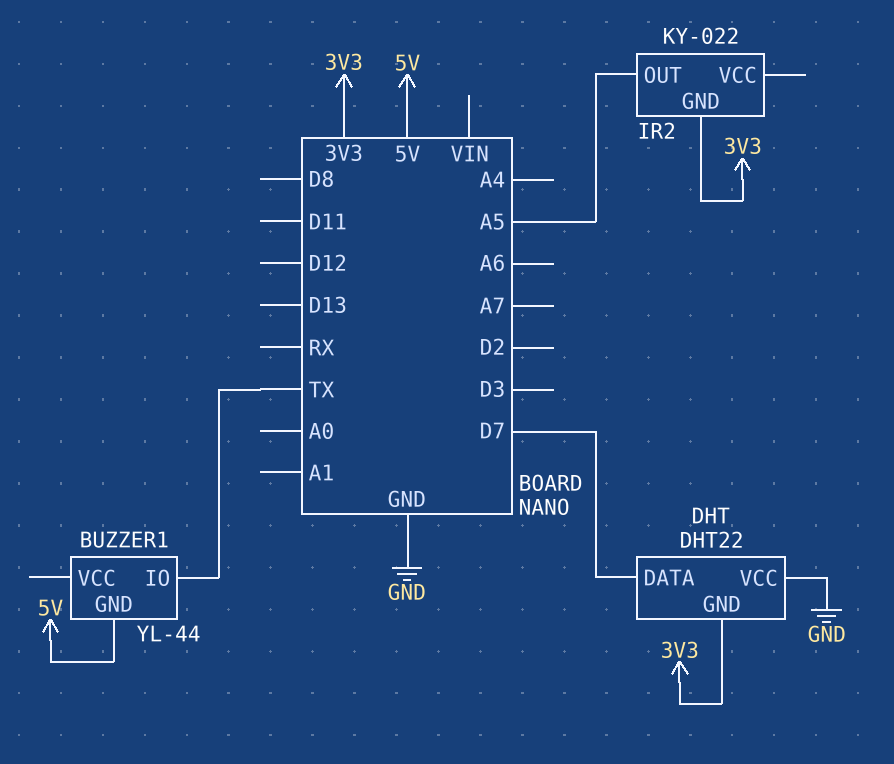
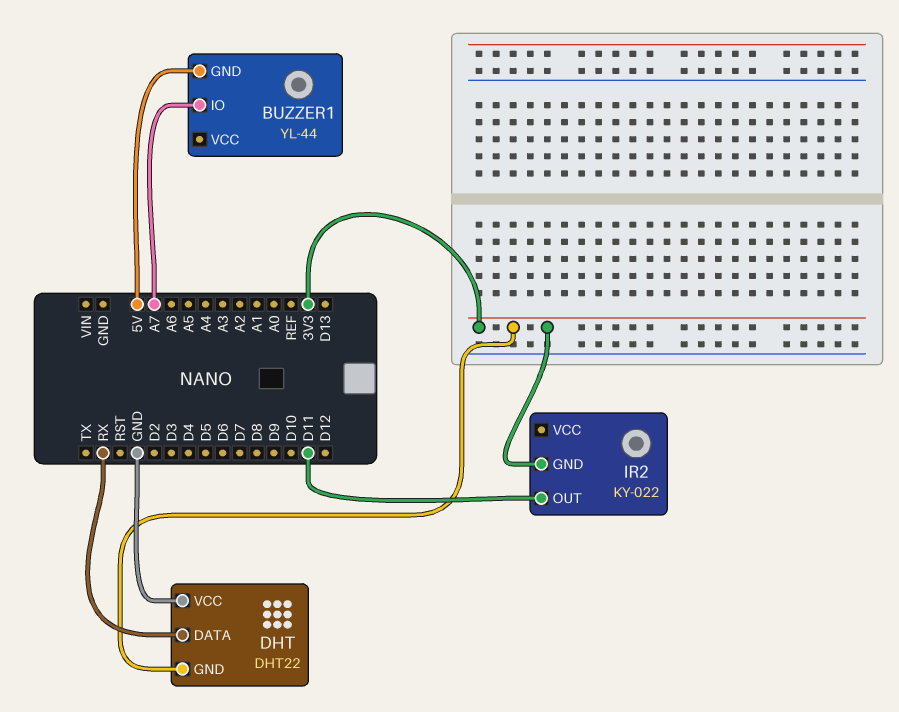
BUZZER1 pin IO: TX -> A7
DHT pin DATA: D7 -> RX
IR2 pin OUT: A5 -> D11

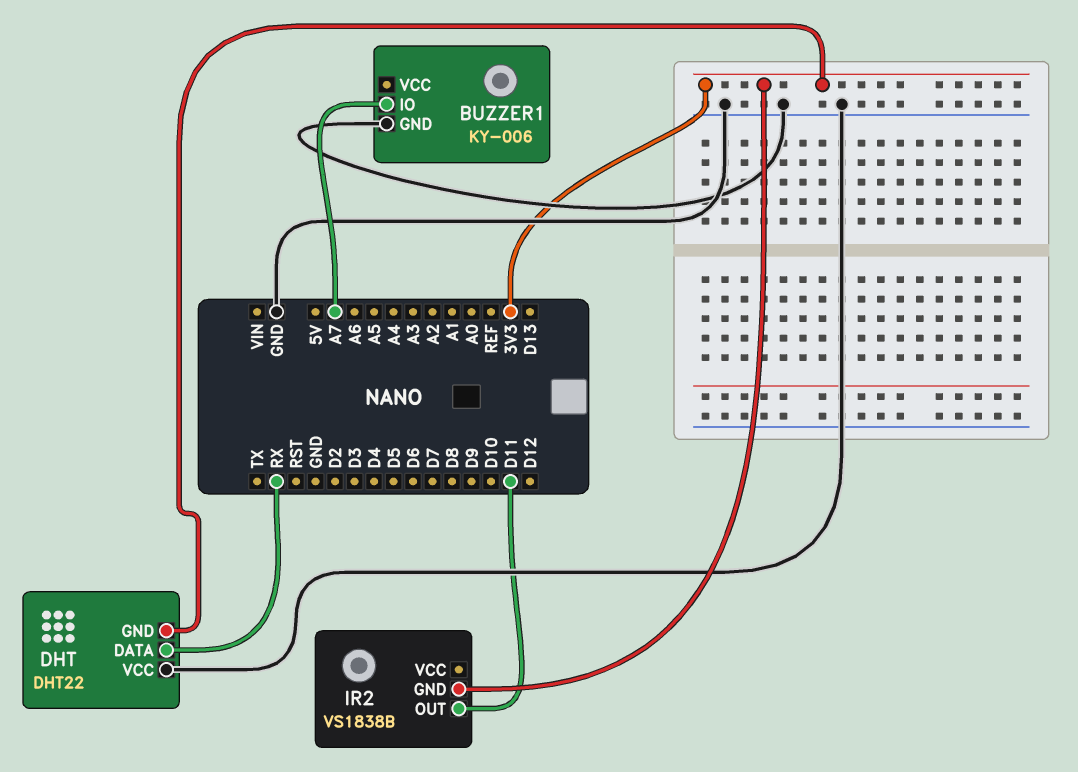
BUZZER1: YL-44 -> KY-006
BUZZER1 pin GND: 5V -> GND
IR2: KY-022 -> VS1838B

